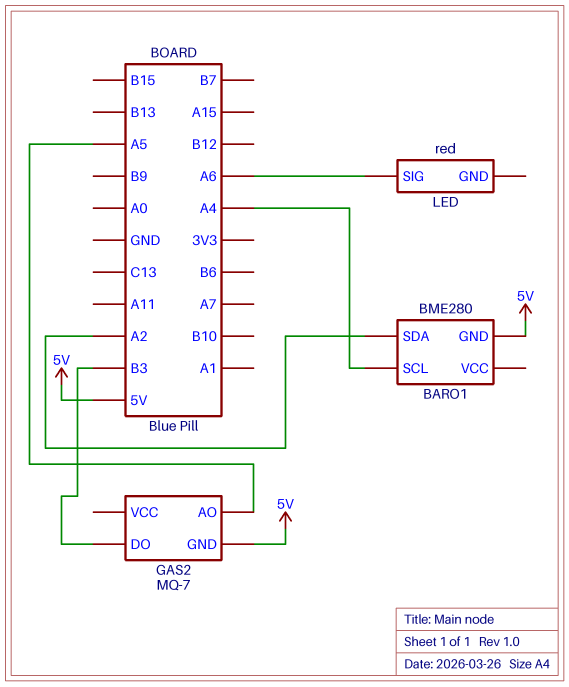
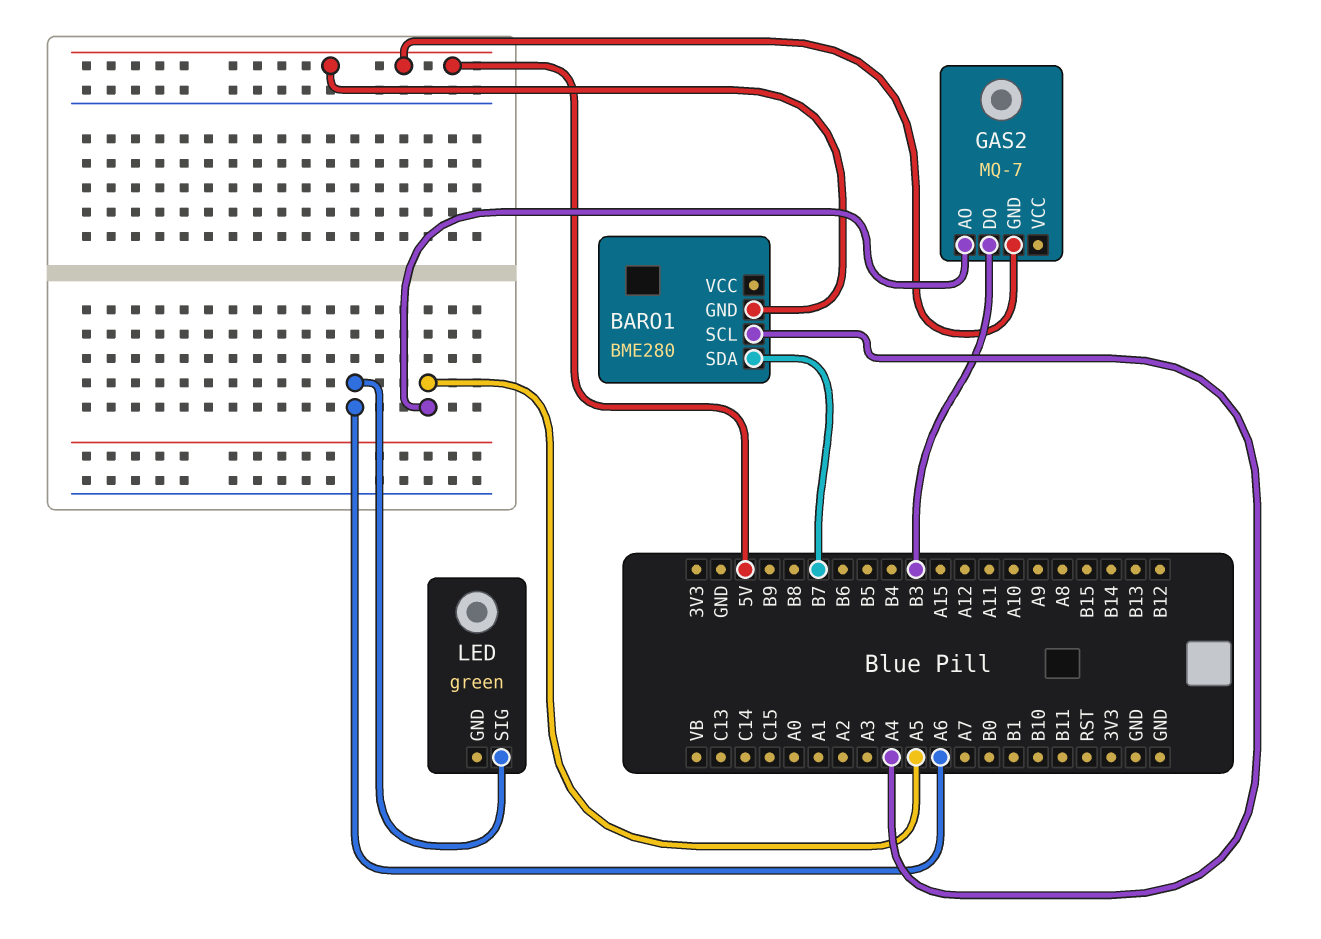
BARO1 pin SDA: A2 -> B7
LED: red -> green

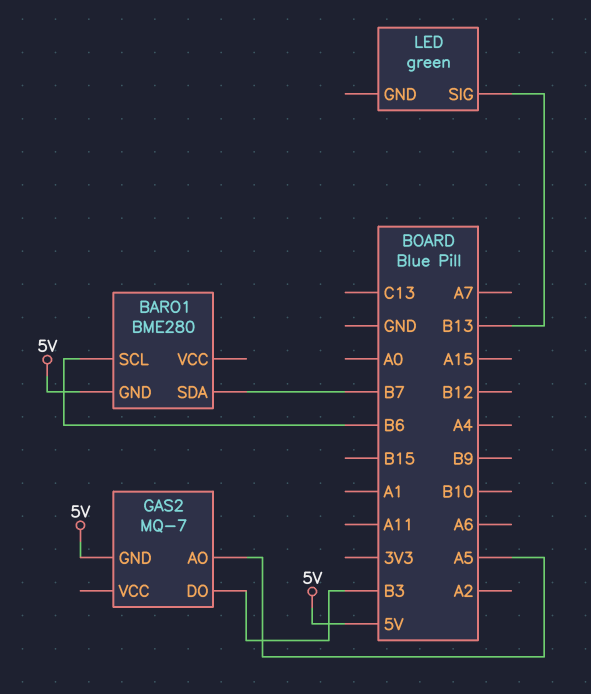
BARO1 pin SCL: A4 -> B6
LED pin SIG: A6 -> B13

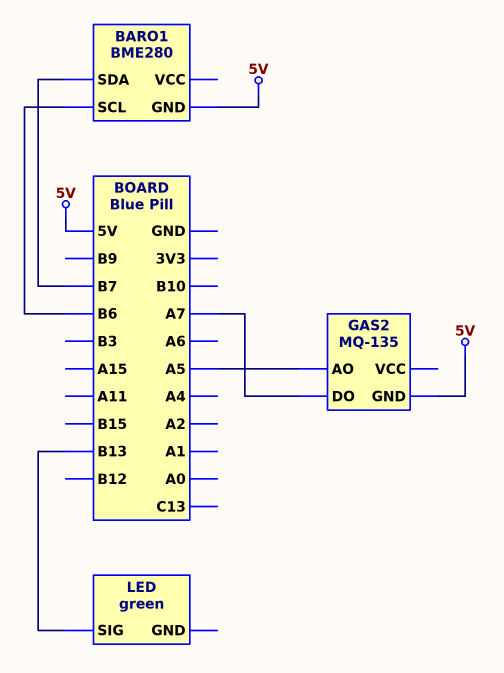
GAS2: MQ-7 -> MQ-135
GAS2 pin DO: B3 -> A7

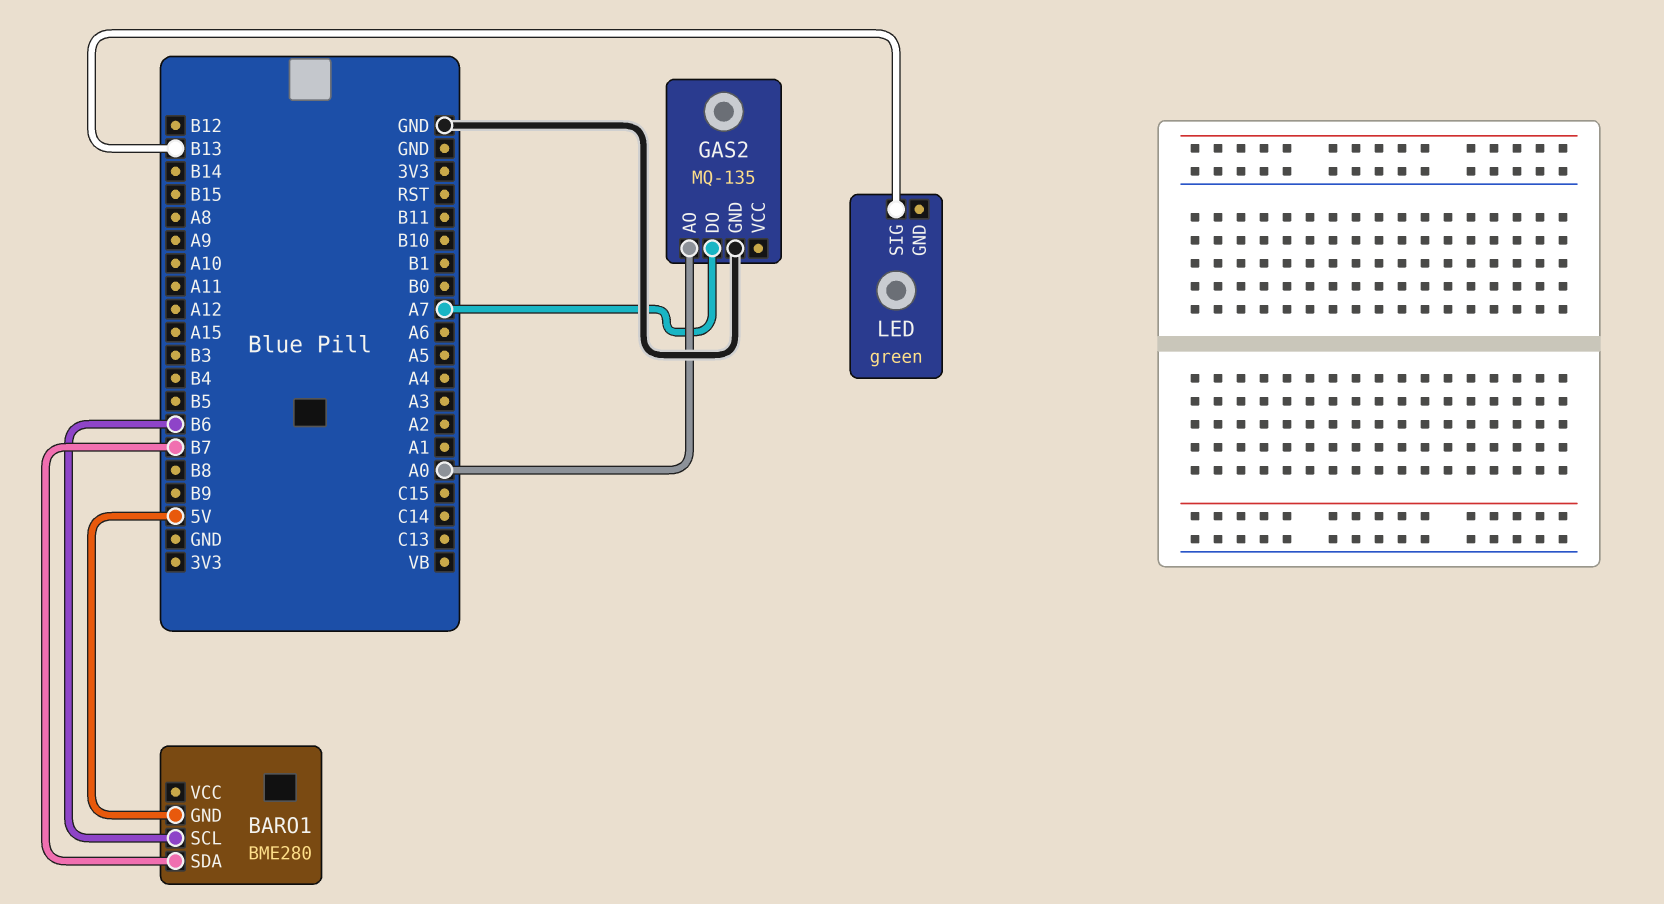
GAS2 pin AO: A5 -> A0
GAS2 pin GND: 5V -> GND

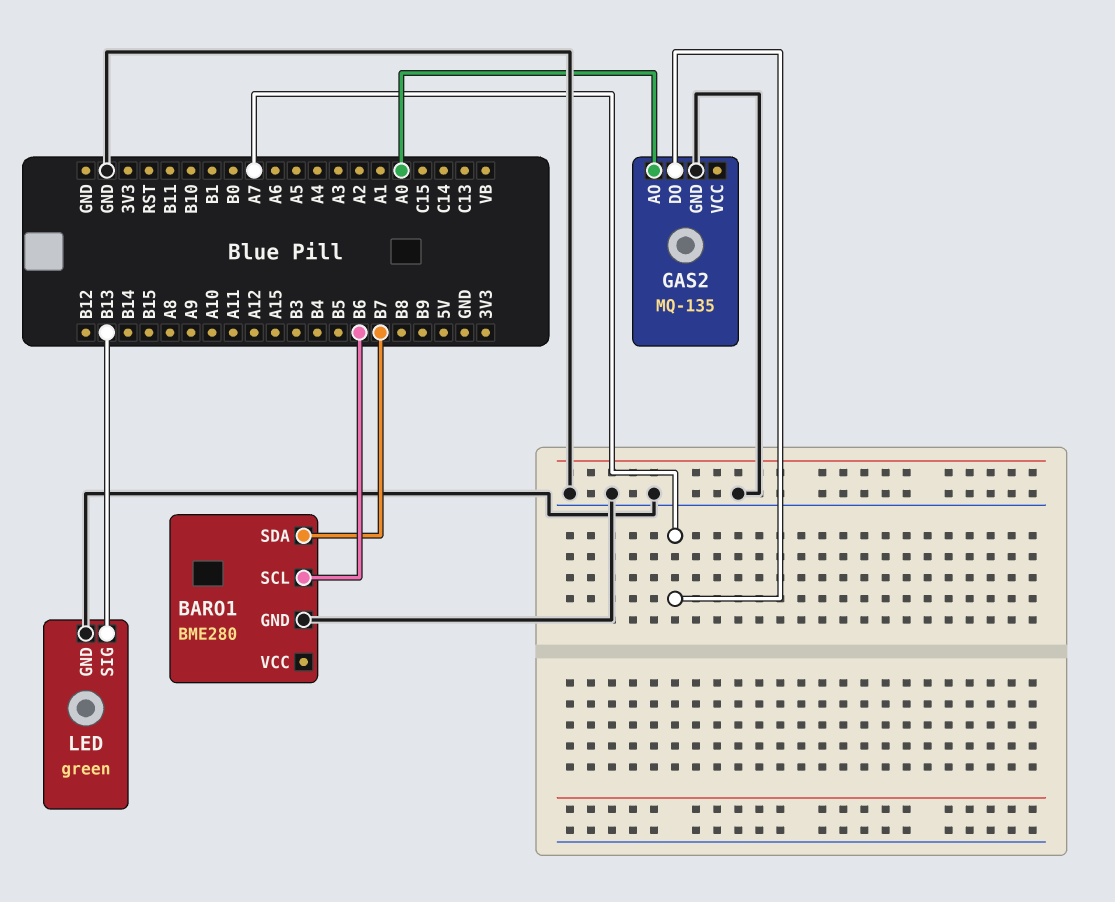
BARO1 pin GND: 5V -> GND
LED pin GND: none -> GND

